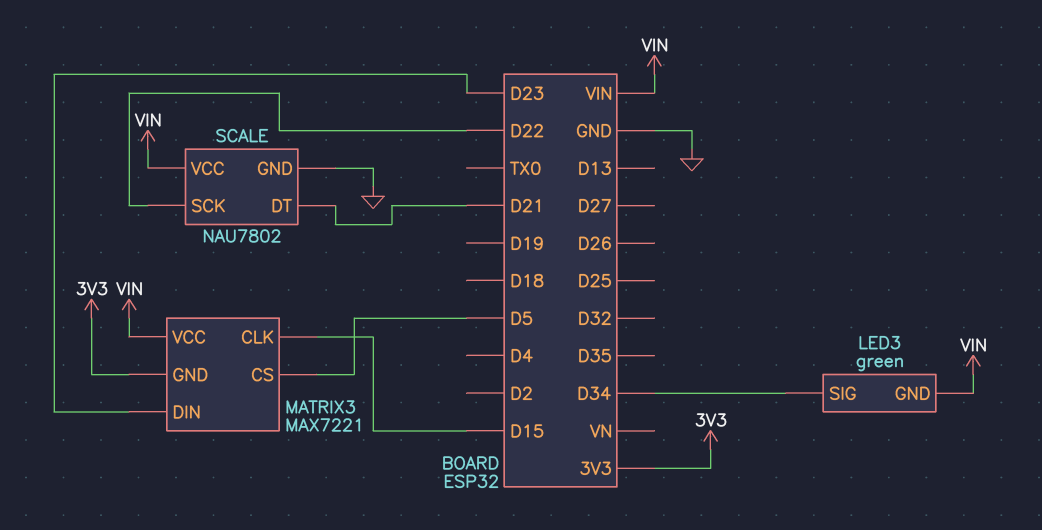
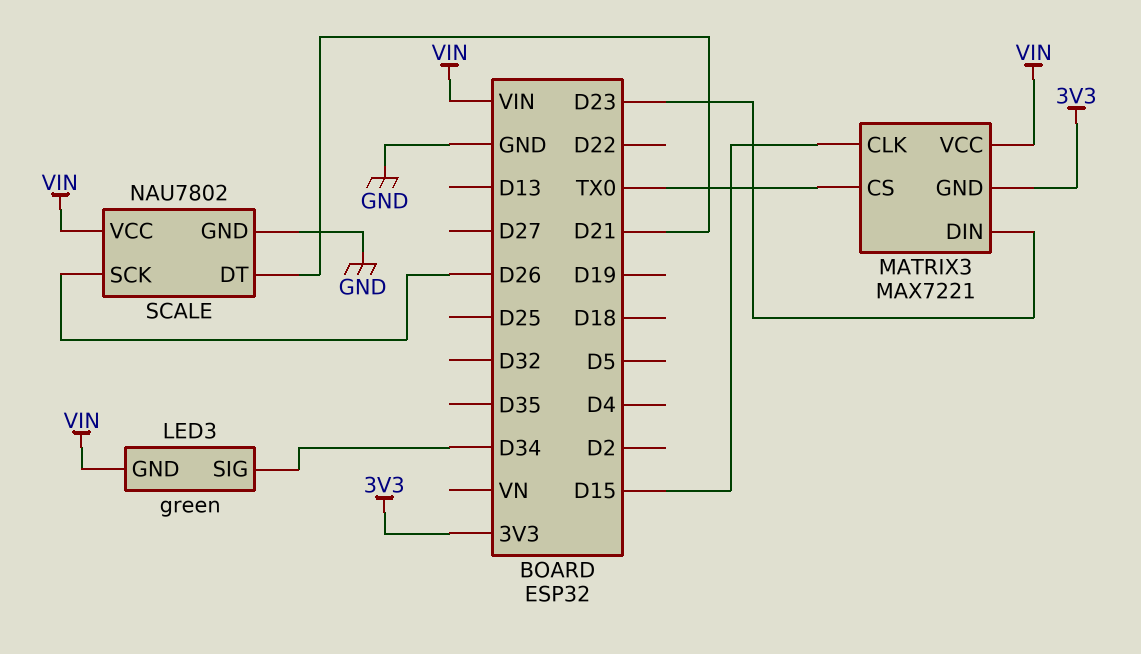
MATRIX3 pin CS: D5 -> TX0
SCALE pin SCK: D22 -> D26

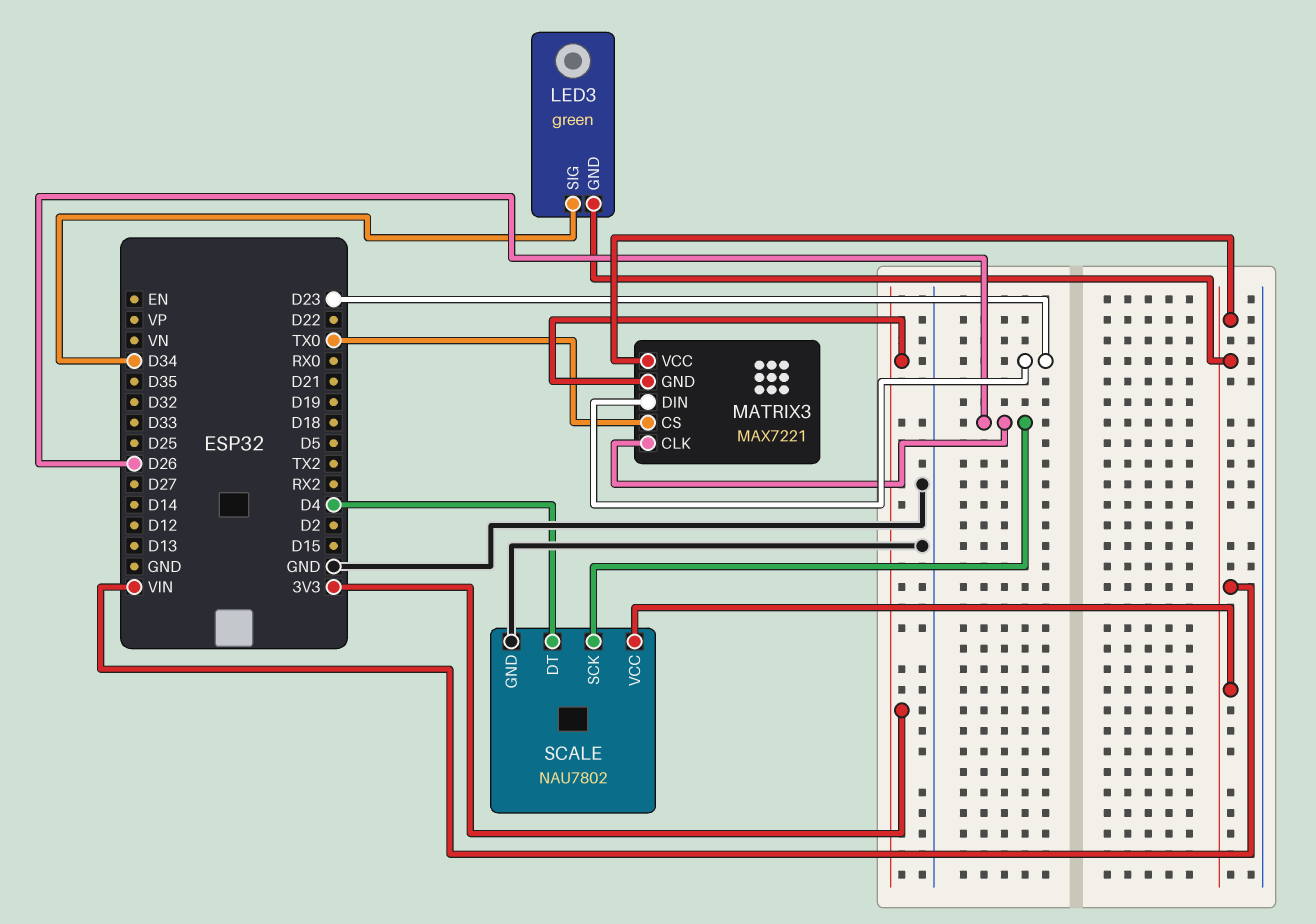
MATRIX3 pin CLK: D15 -> D26
SCALE pin DT: D21 -> D4

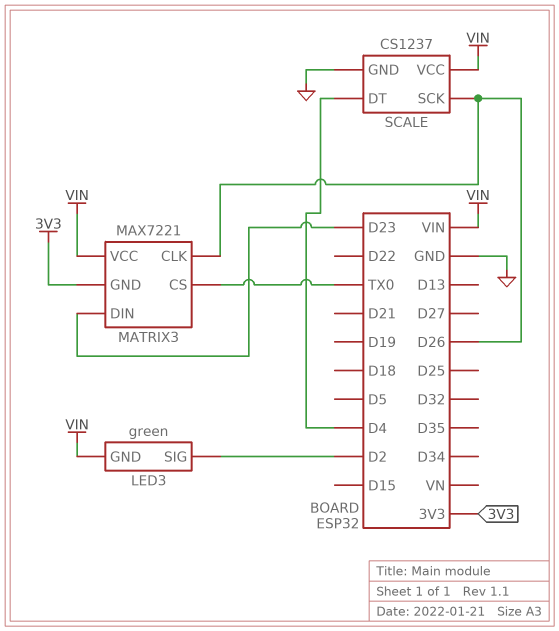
LED3 pin SIG: D34 -> D2
SCALE: NAU7802 -> CS1237

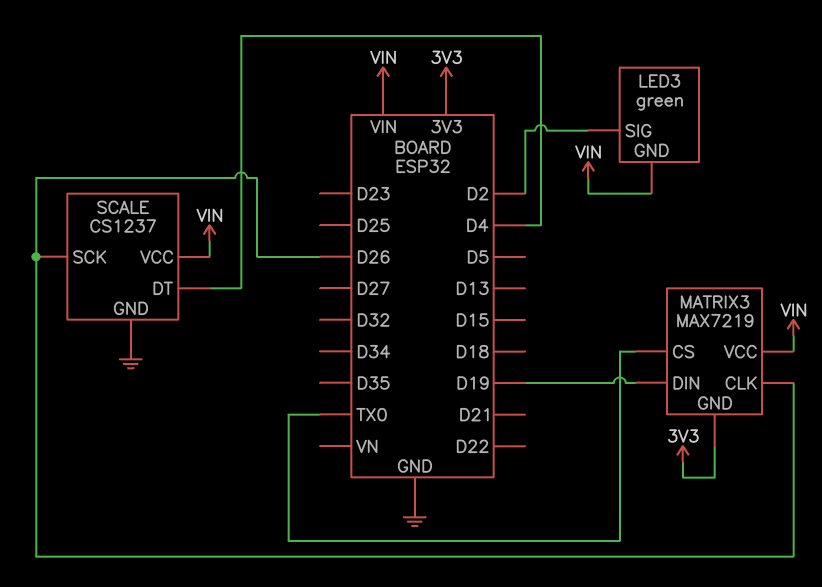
MATRIX3: MAX7221 -> MAX7219
MATRIX3 pin DIN: D23 -> D19

